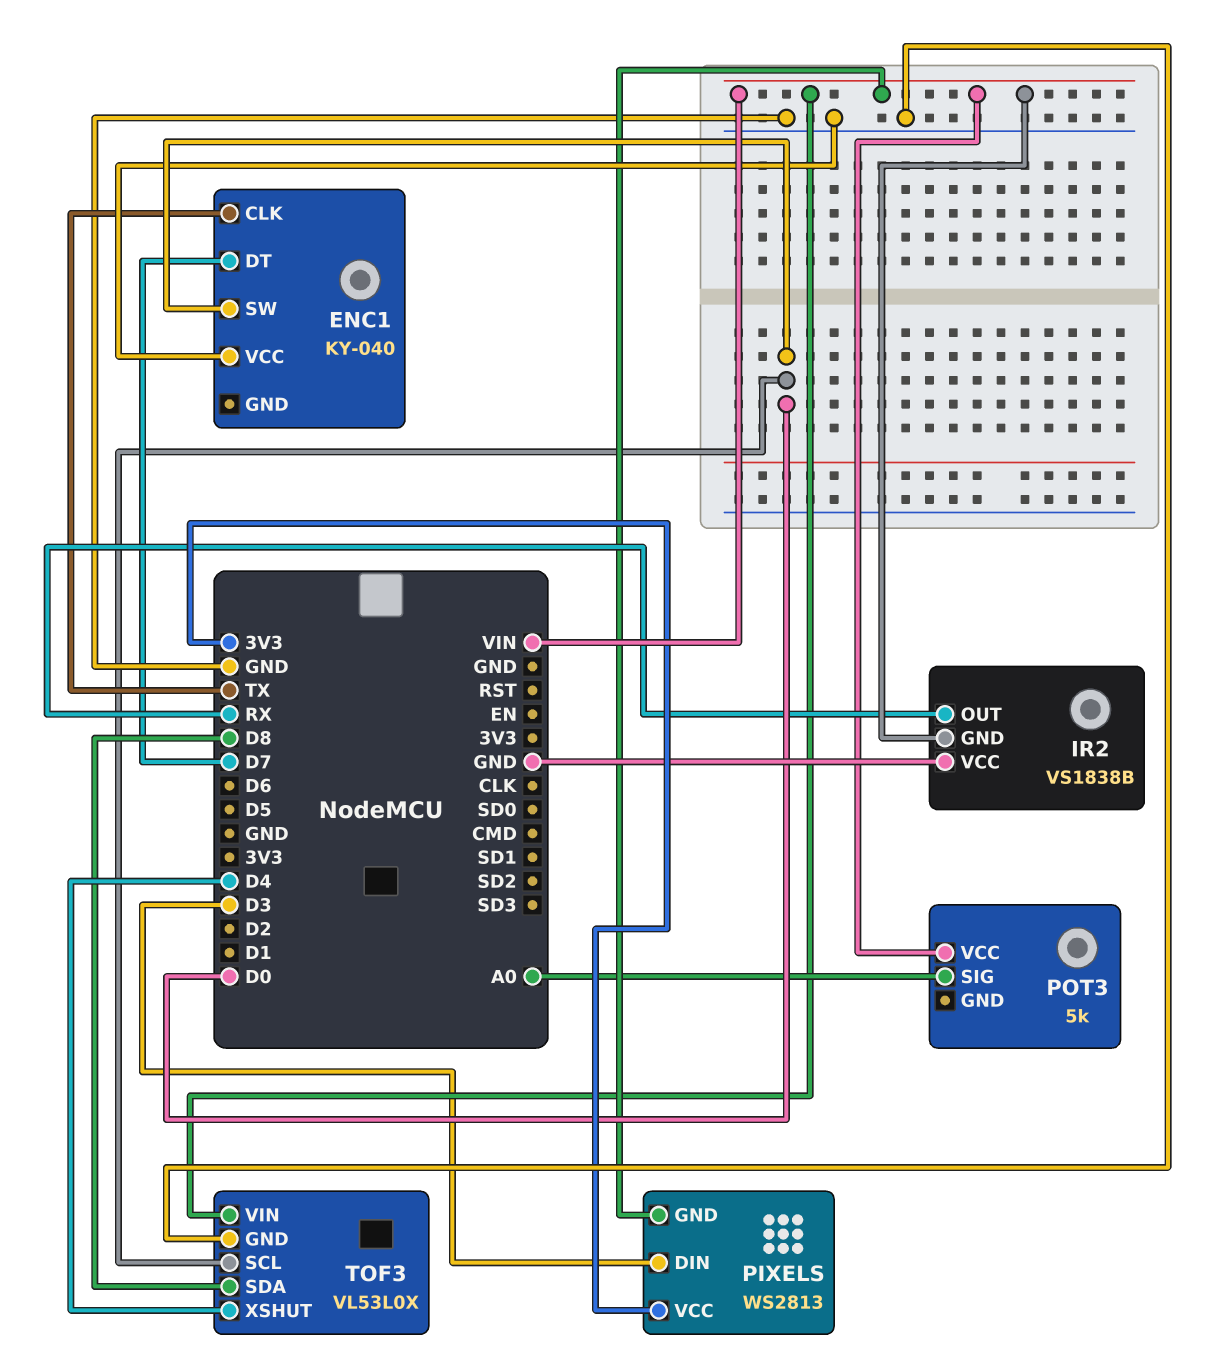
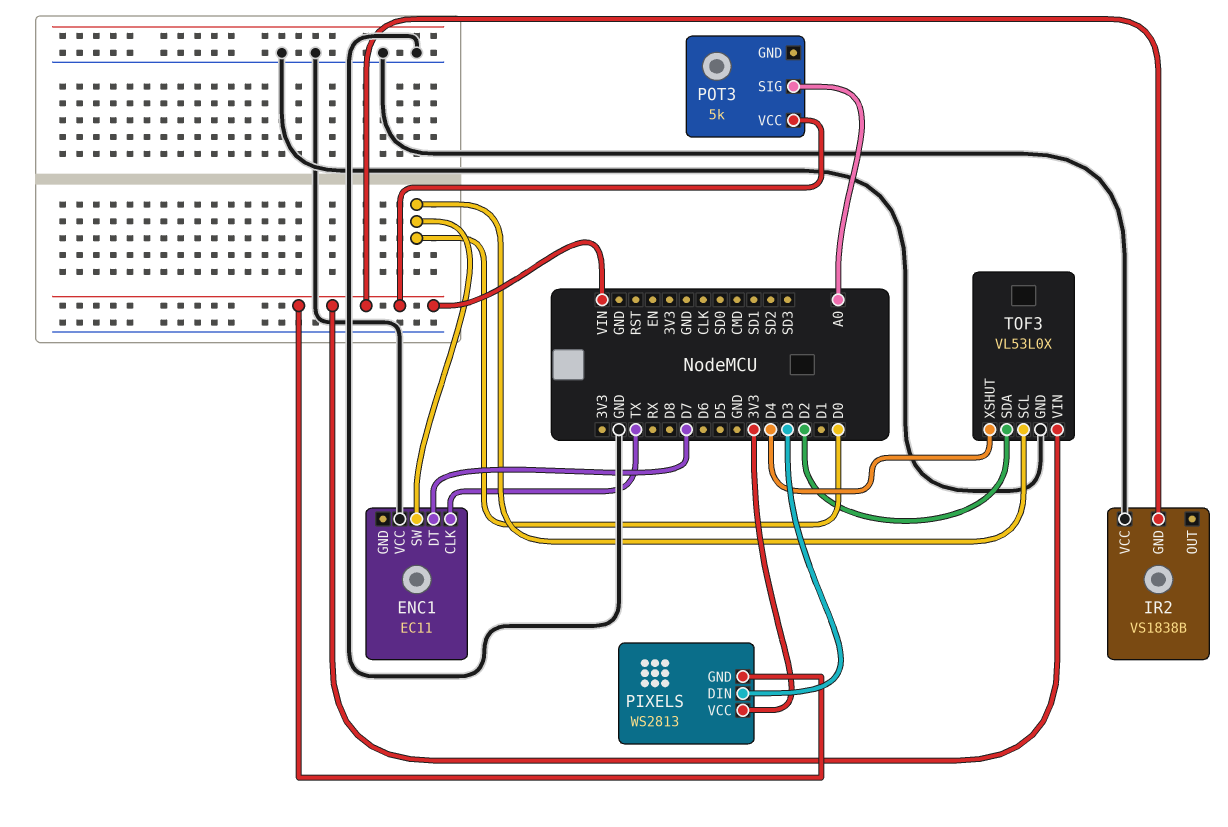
ENC1: KY-040 -> EC11
IR2 pin OUT: RX -> none
TOF3 pin SDA: D8 -> D2

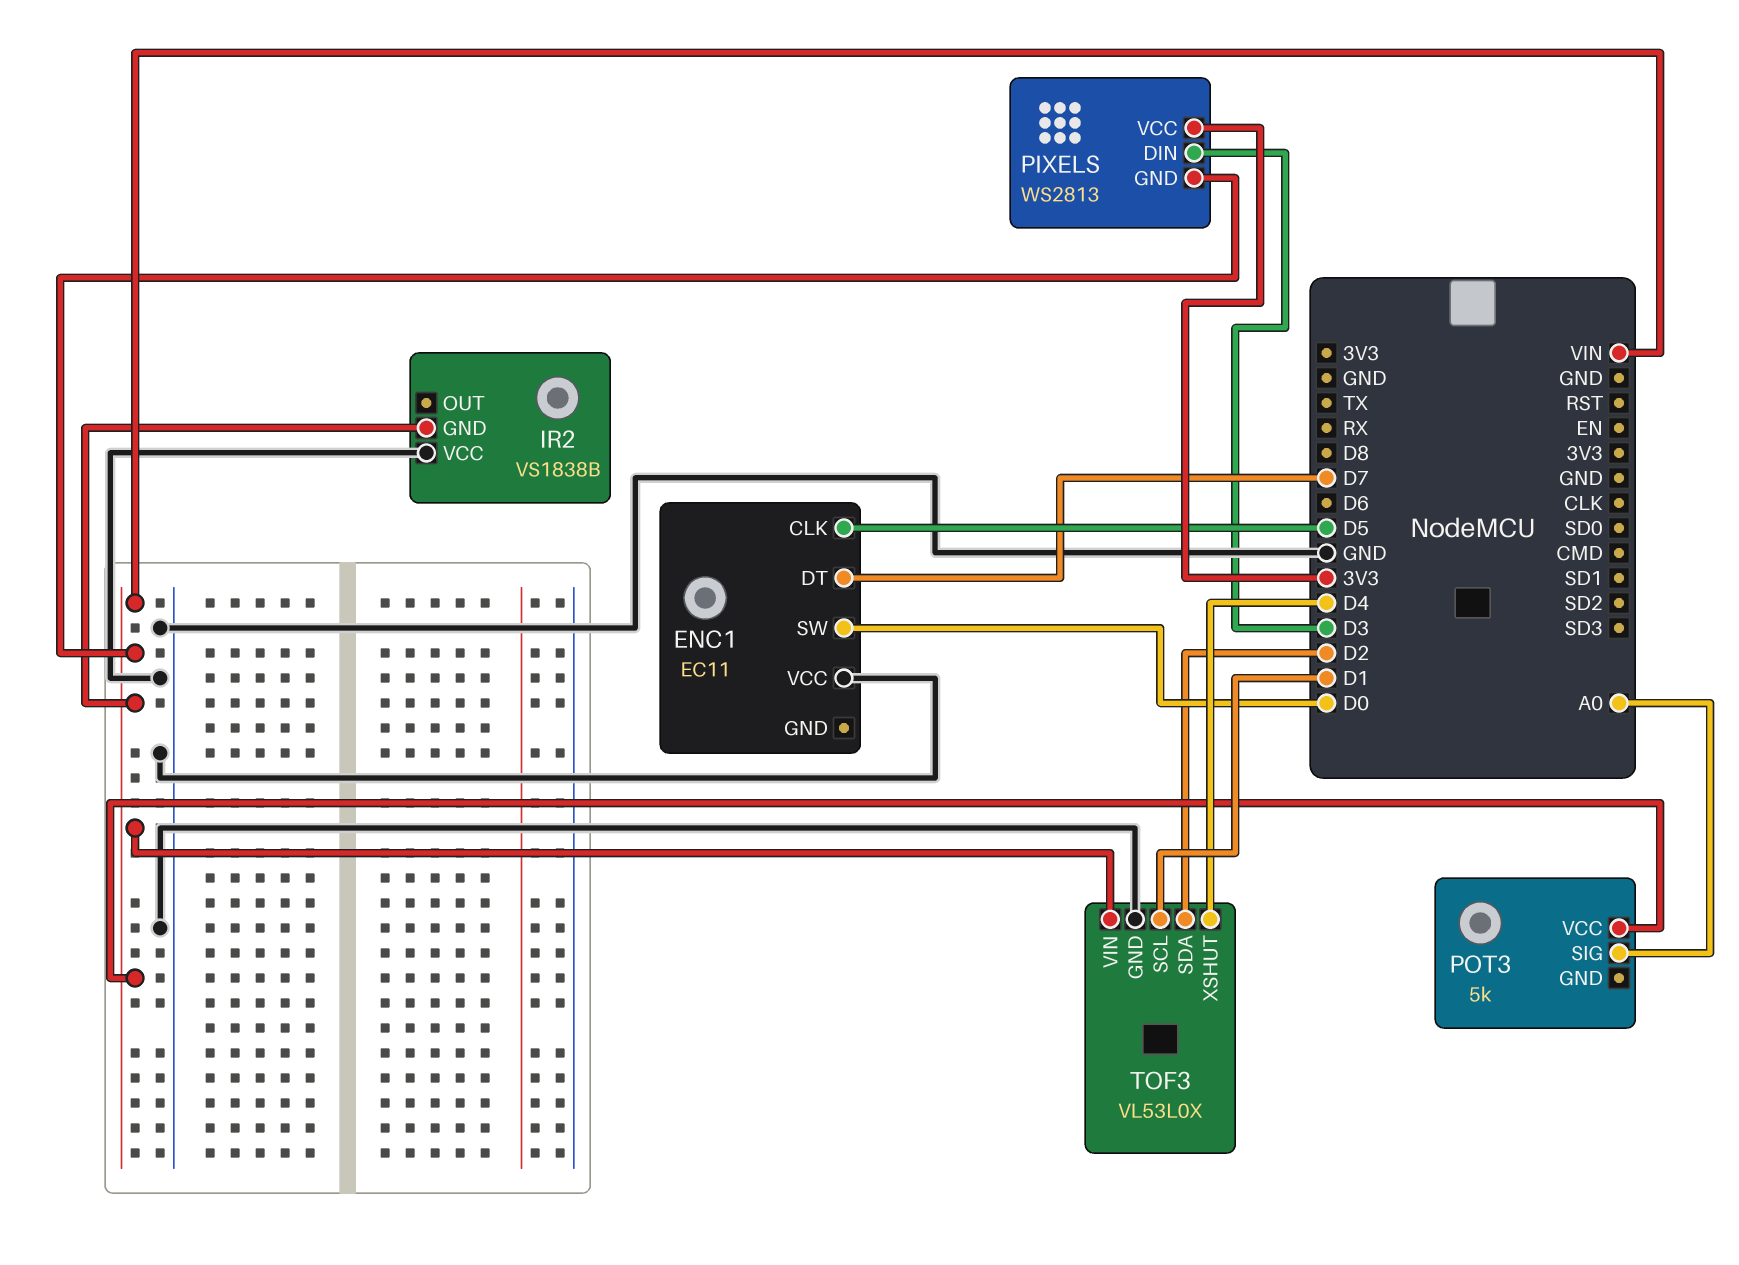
ENC1 pin CLK: TX -> D5
TOF3 pin SCL: D0 -> D1

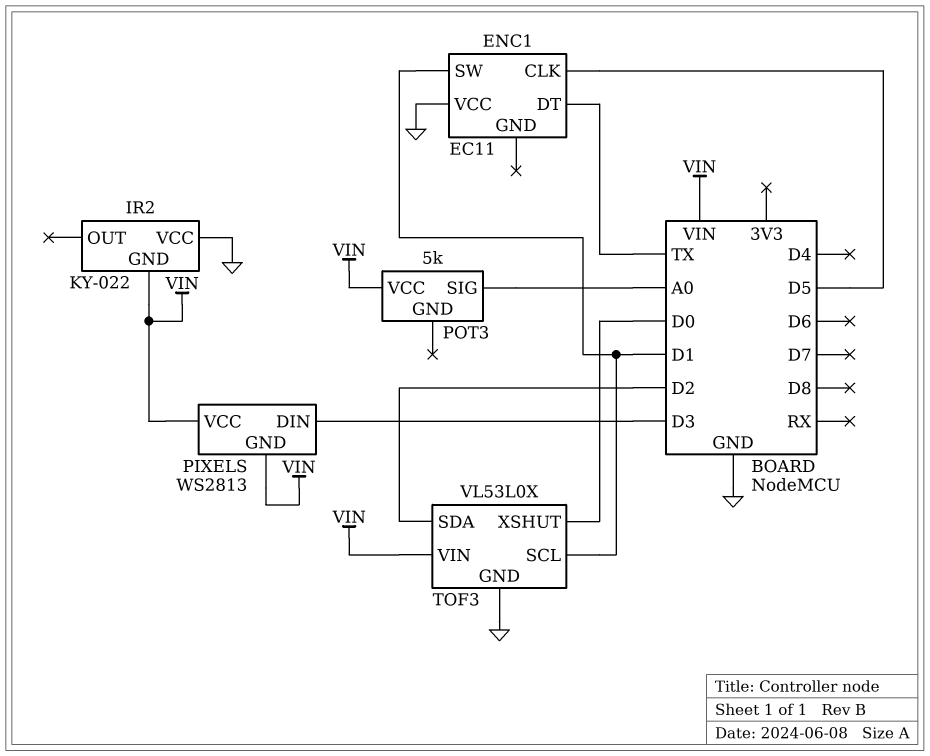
ENC1 pin DT: D7 -> TX
ENC1 pin SW: D0 -> D1
IR2: VS1838B -> KY-022
PIXELS pin VCC: 3V3 -> VIN
TOF3 pin XSHUT: D4 -> D0

